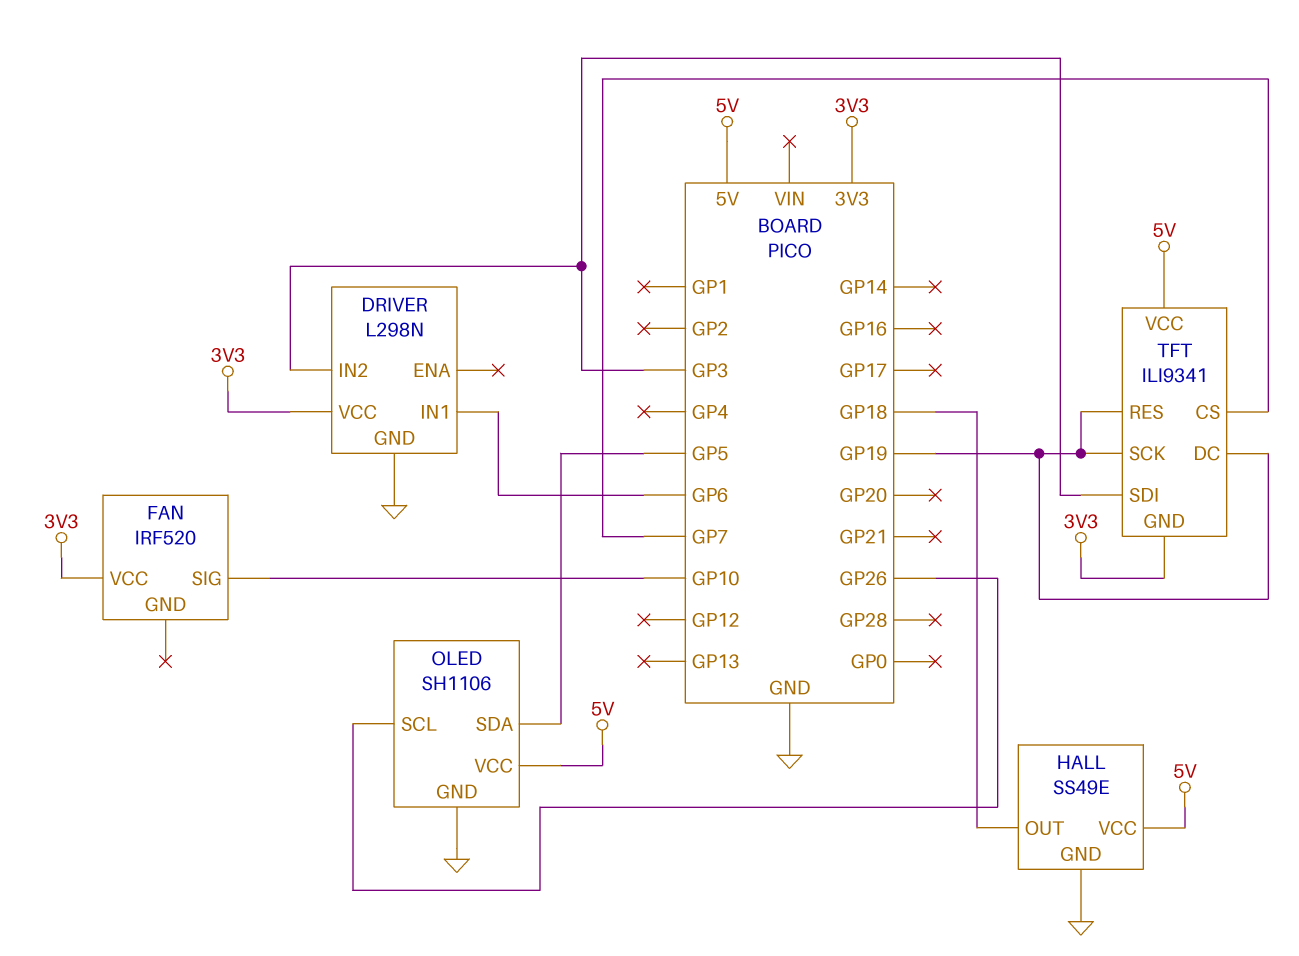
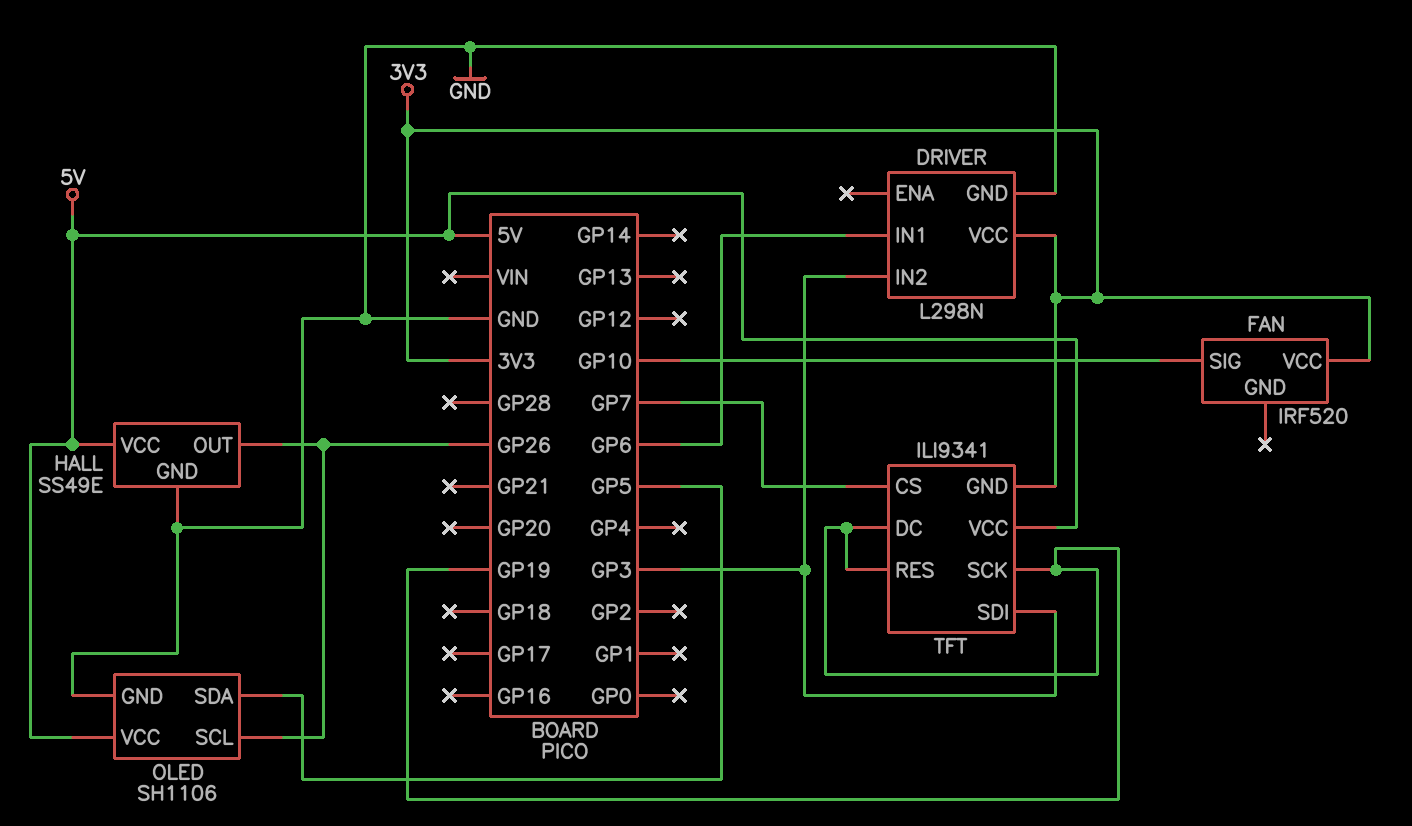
HALL pin OUT: GP18 -> GP26

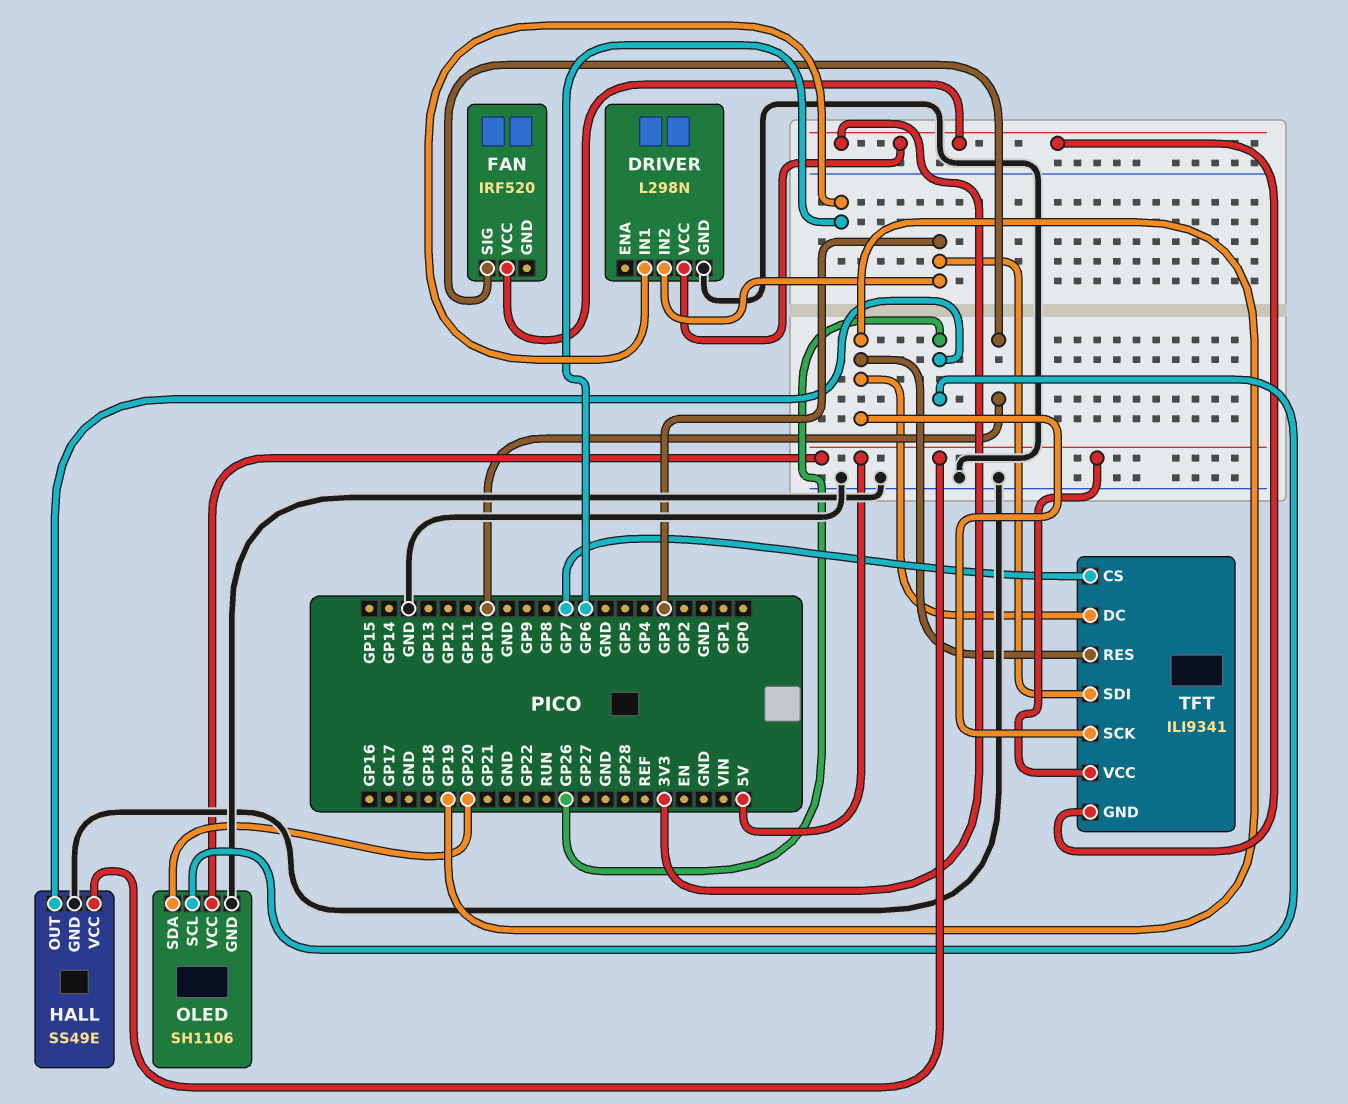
OLED pin SDA: GP5 -> GP20

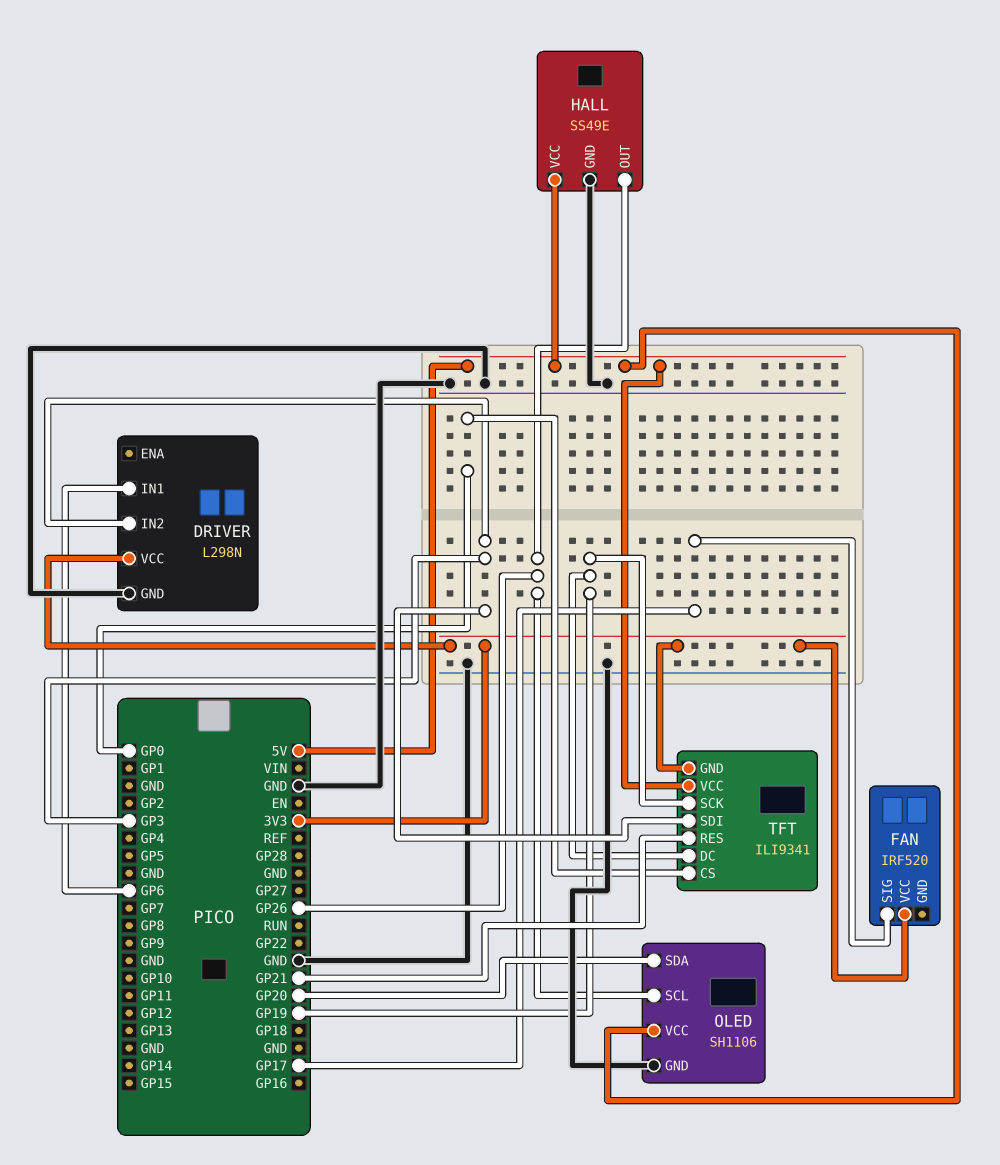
FAN pin SIG: GP10 -> GP17
TFT pin CS: GP7 -> GP0
TFT pin RES: GP19 -> GP21

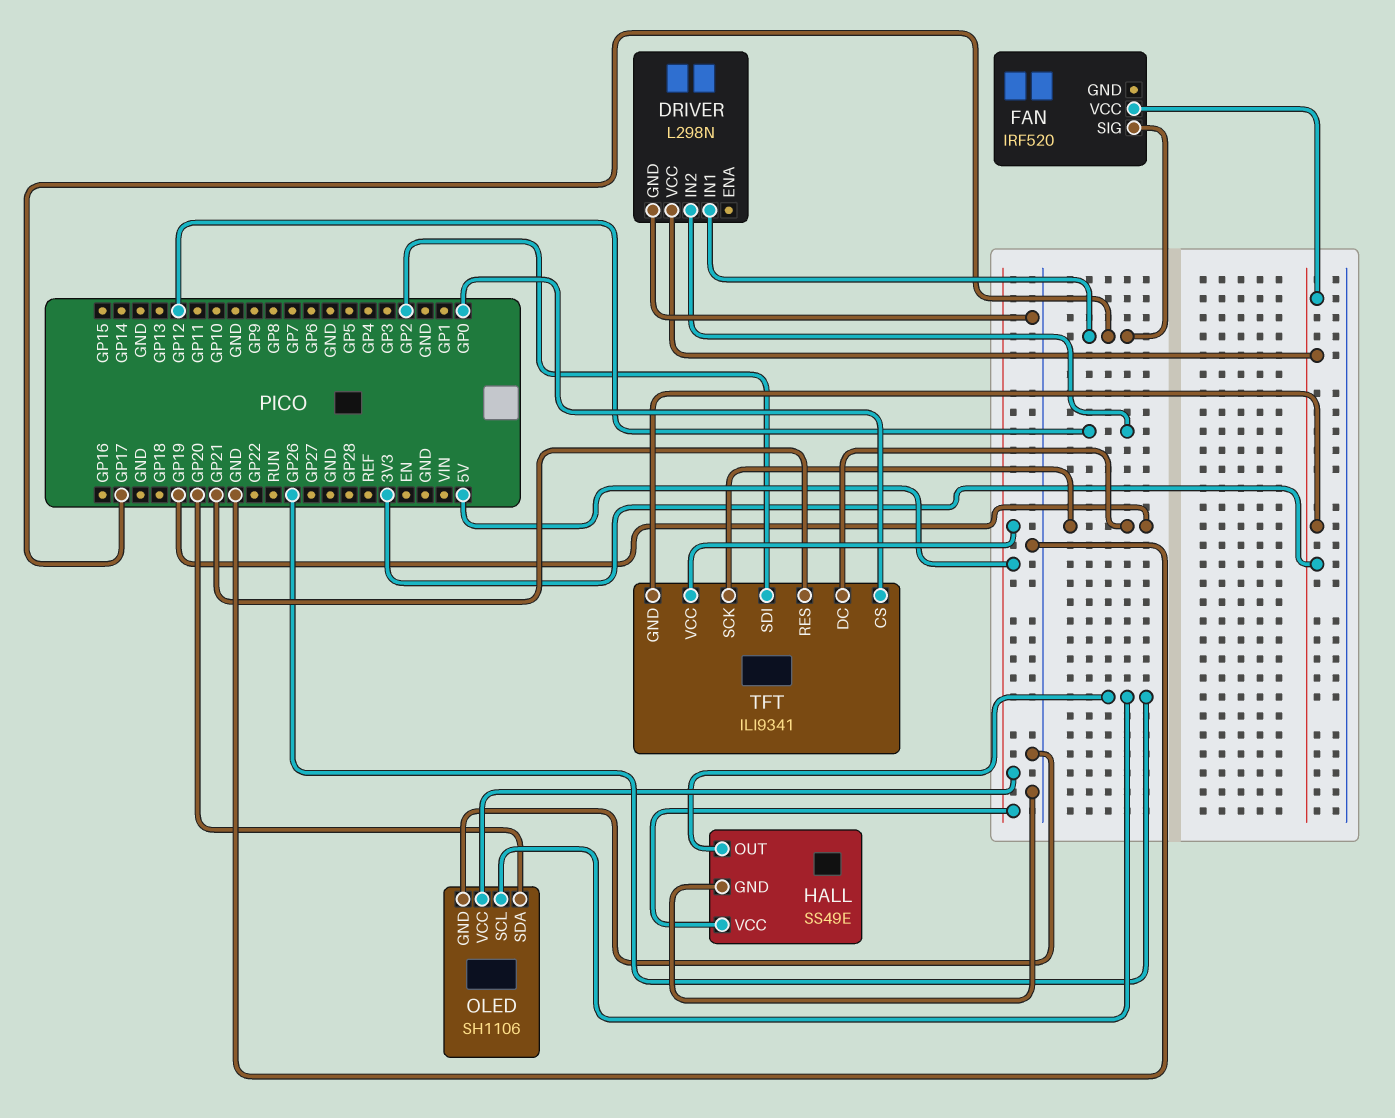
DRIVER pin IN1: GP6 -> GP17
DRIVER pin IN2: GP3 -> GP12
TFT pin SDI: GP3 -> GP2

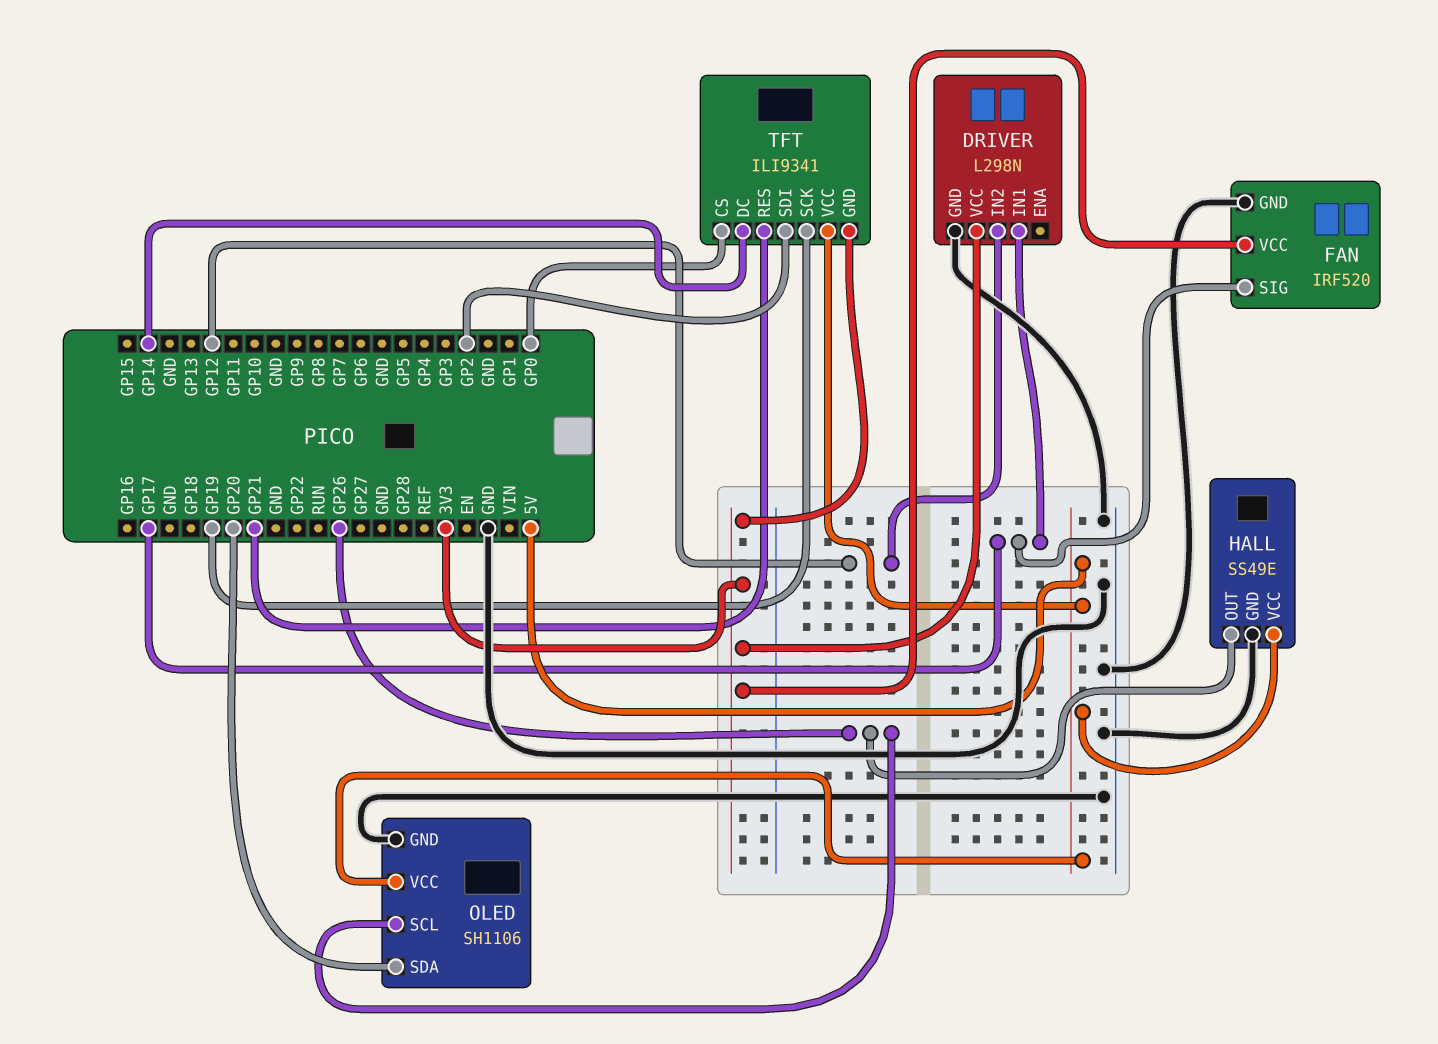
FAN pin GND: none -> GND
TFT pin DC: GP19 -> GP14

